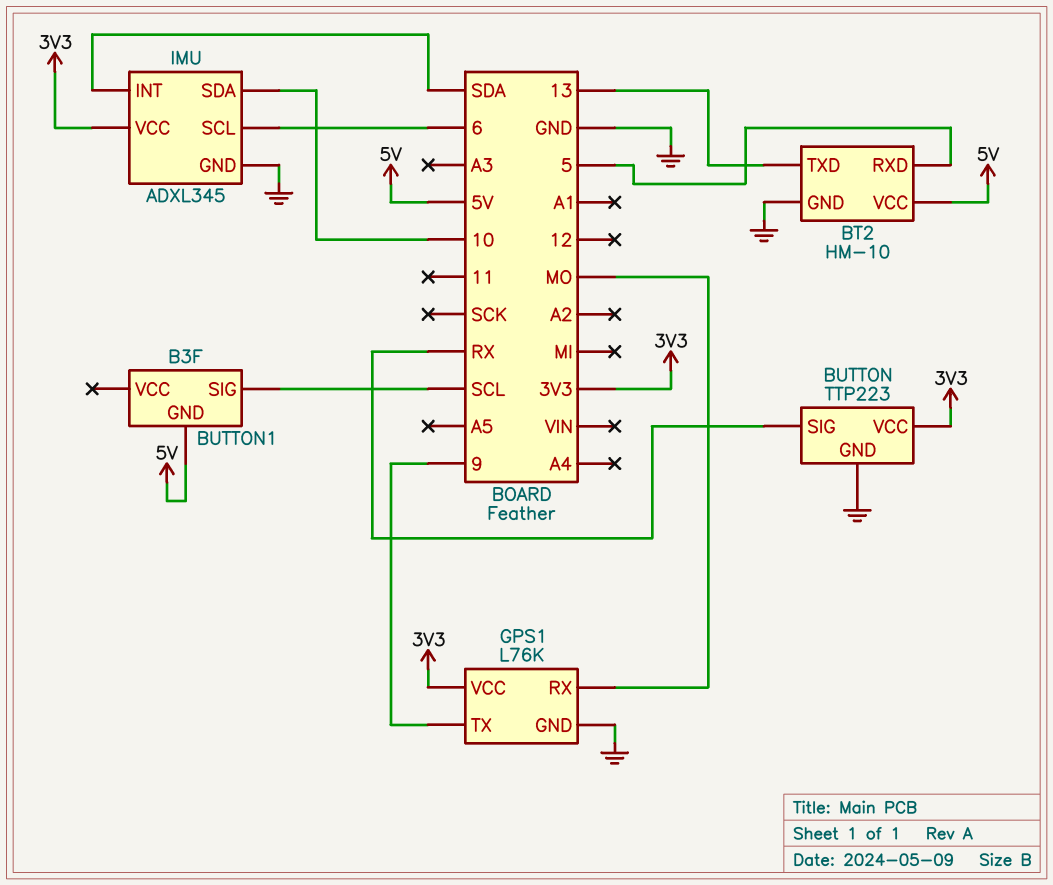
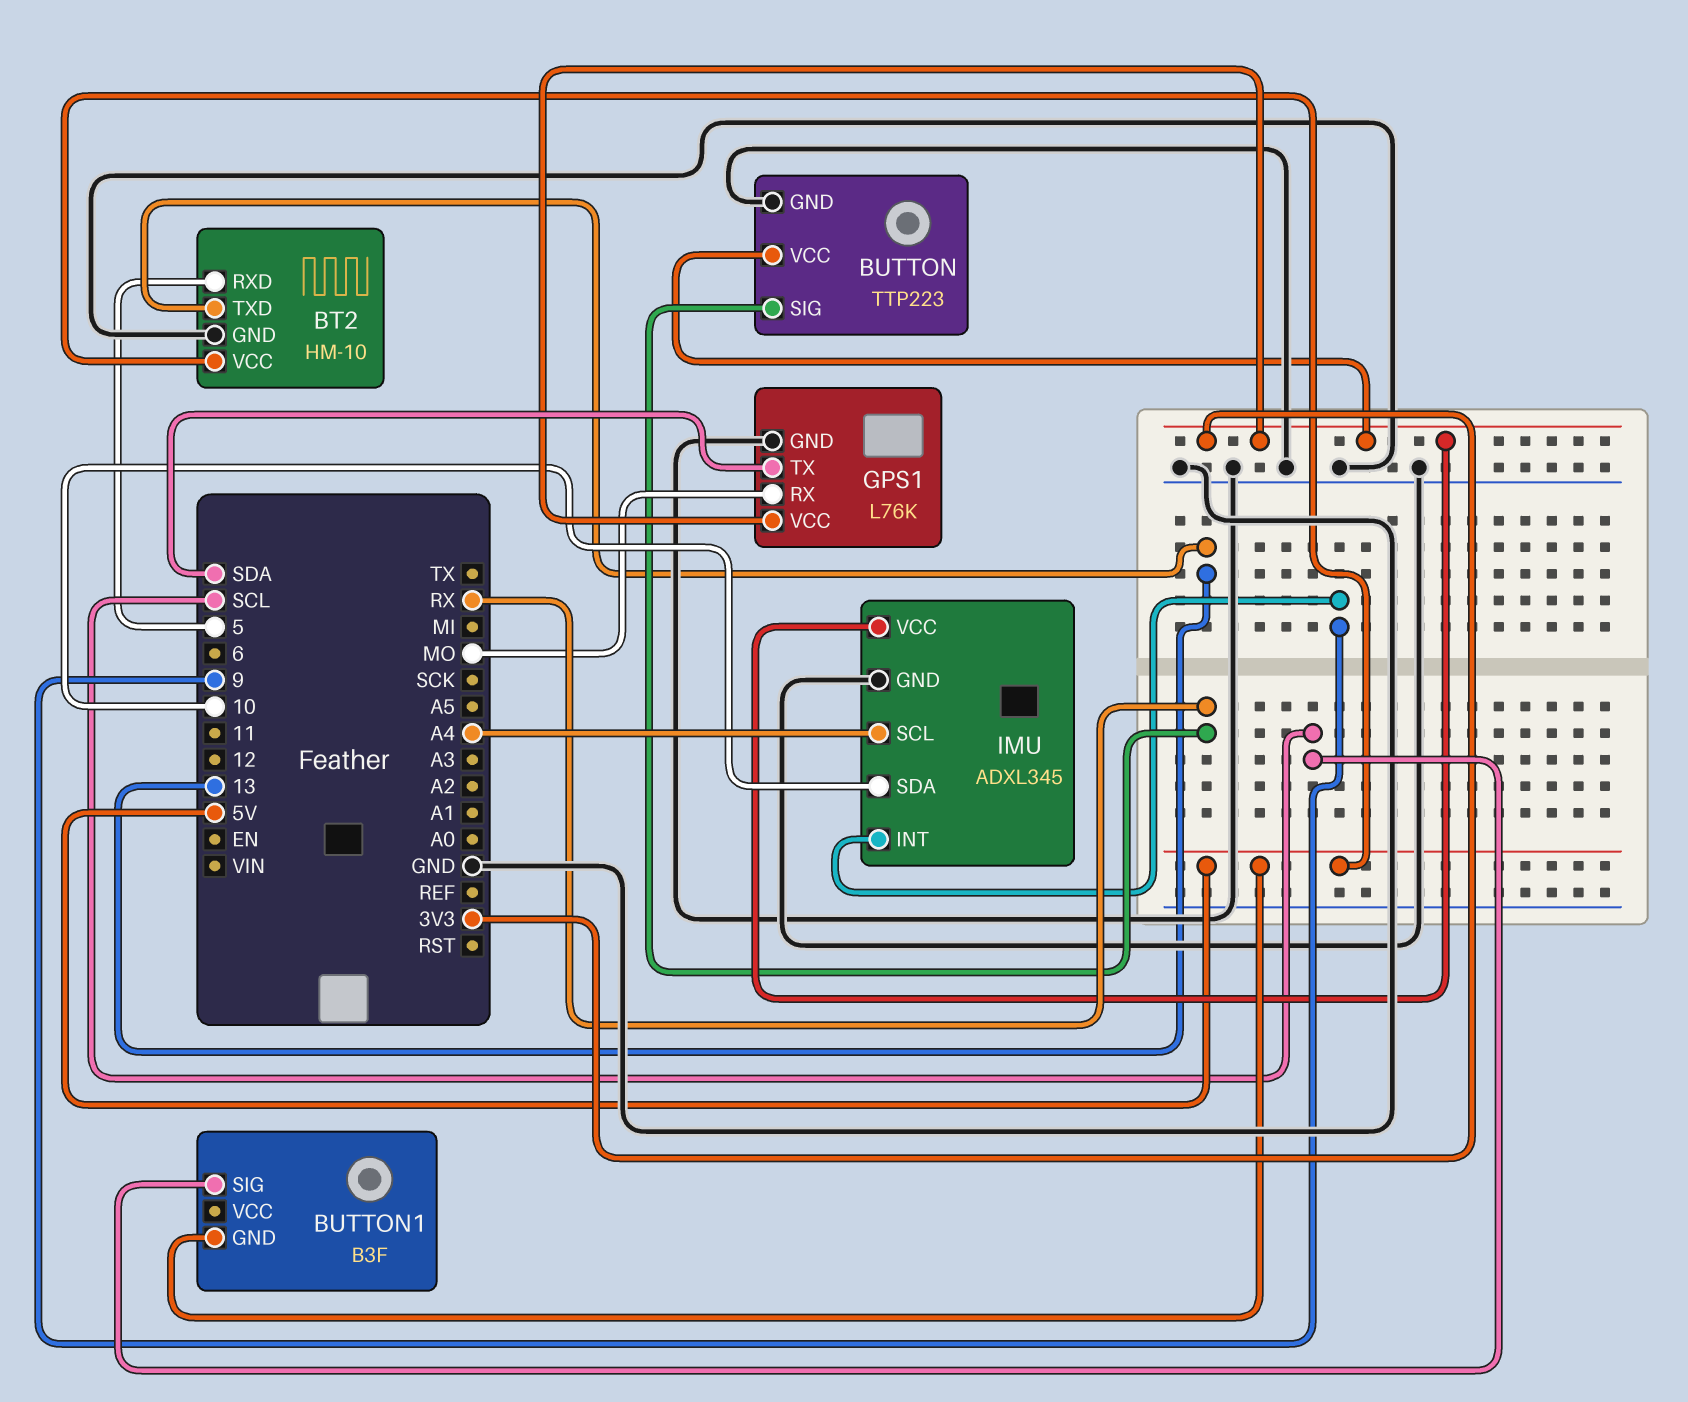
GPS1 pin TX: 9 -> SDA
IMU pin INT: SDA -> 9
IMU pin SCL: 6 -> A4

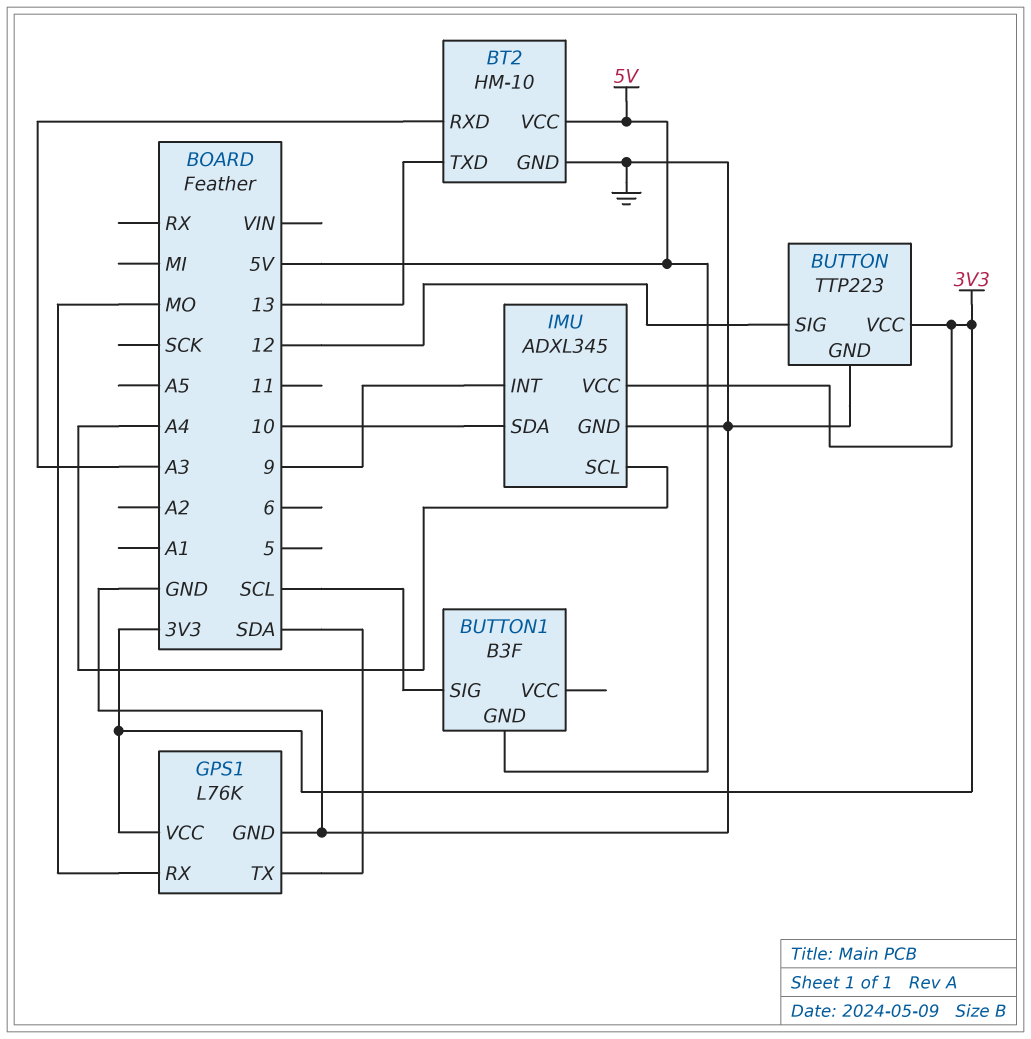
BT2 pin RXD: 5 -> A3
BUTTON pin SIG: RX -> 12

